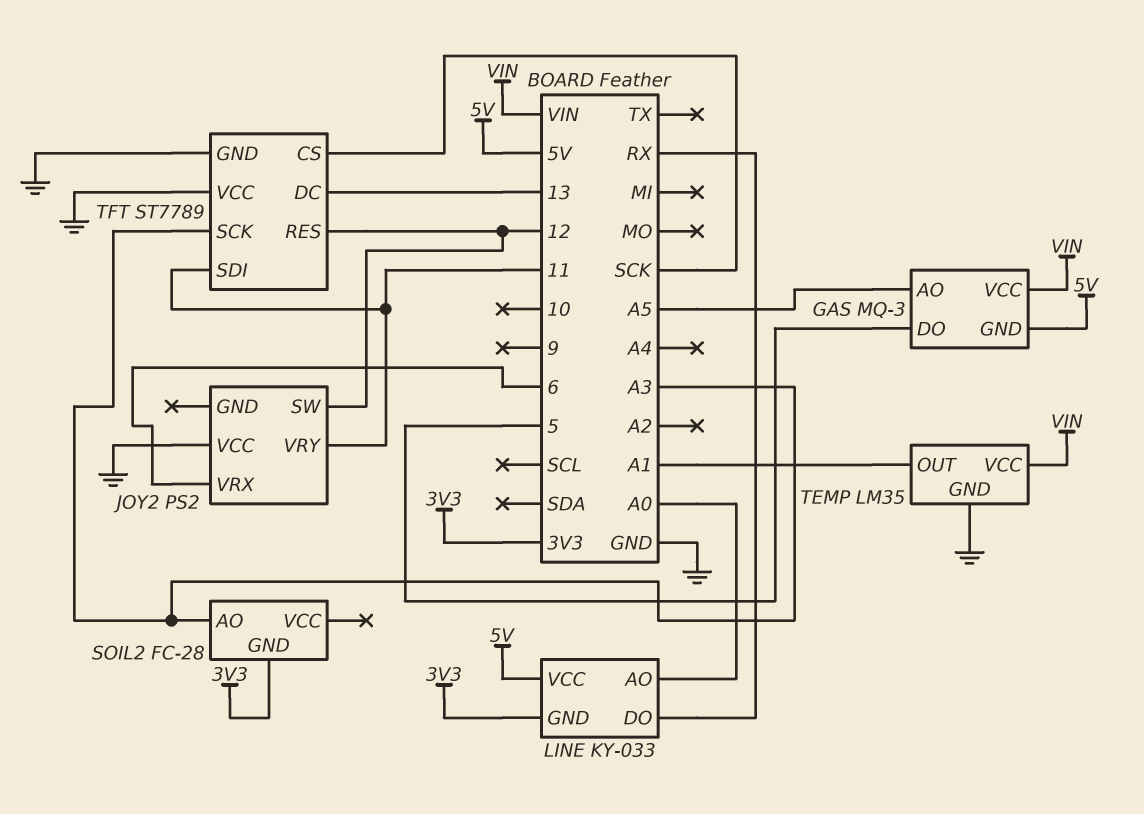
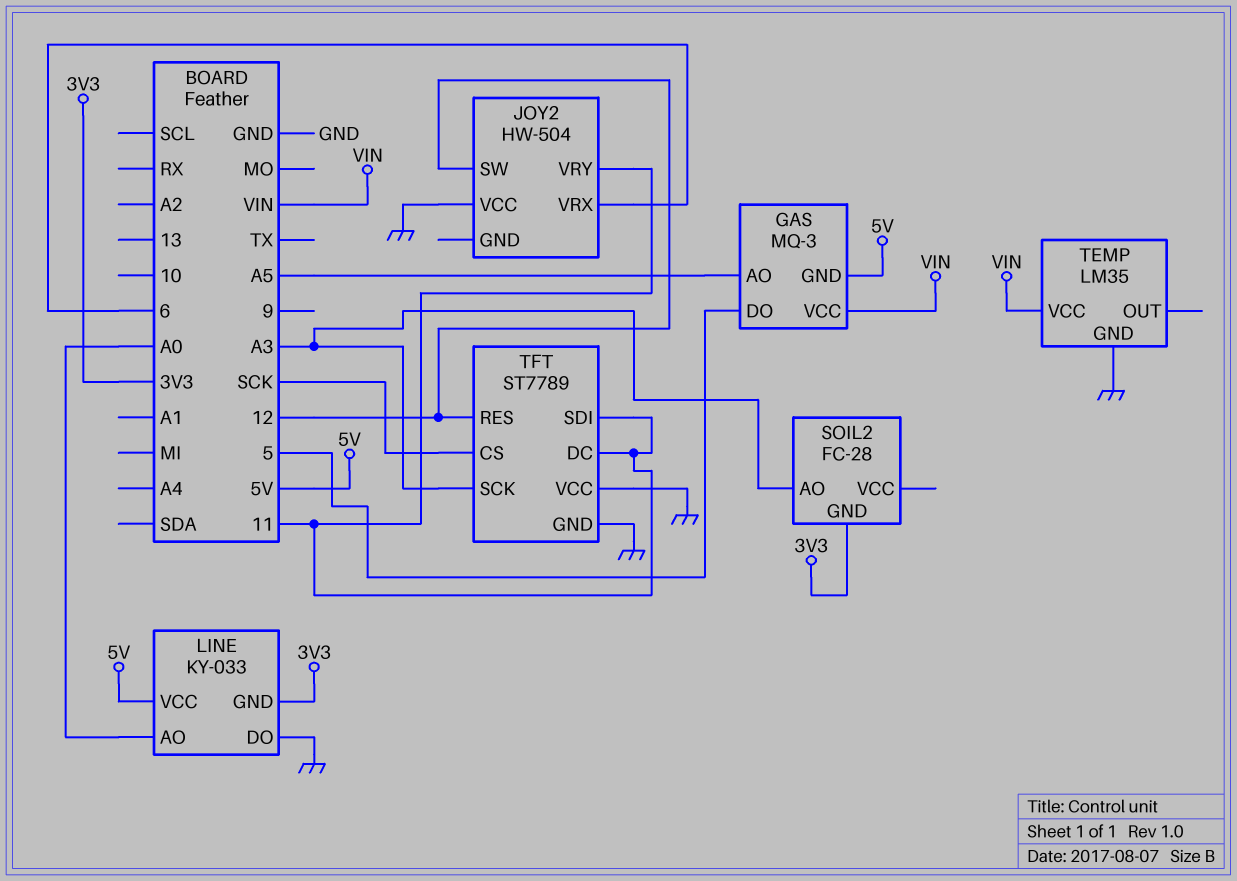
JOY2: PS2 -> HW-504
LINE pin DO: RX -> GND
TEMP pin OUT: A1 -> none
TFT pin DC: 13 -> 11

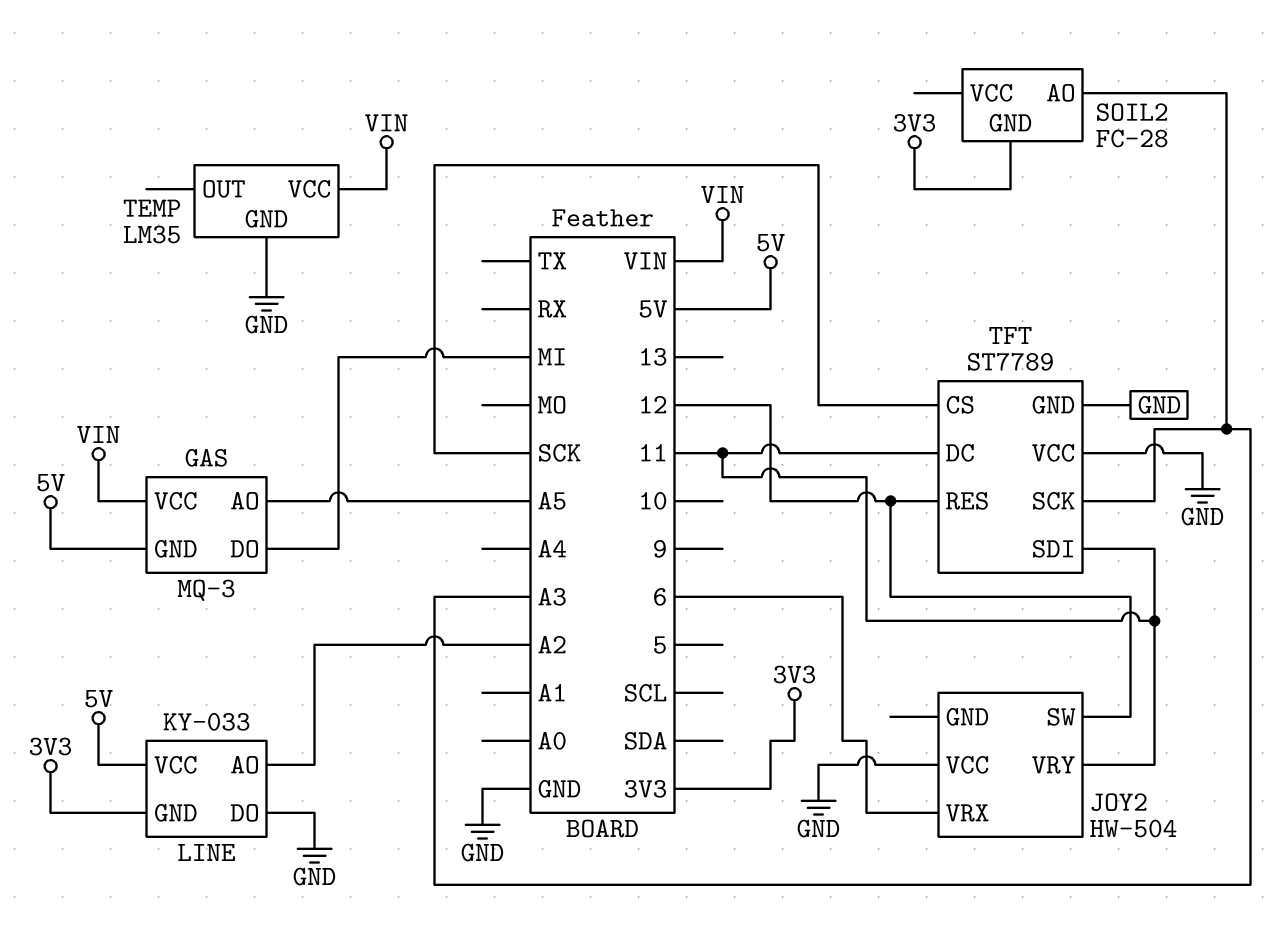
GAS pin DO: 5 -> MI
LINE pin AO: A0 -> A2

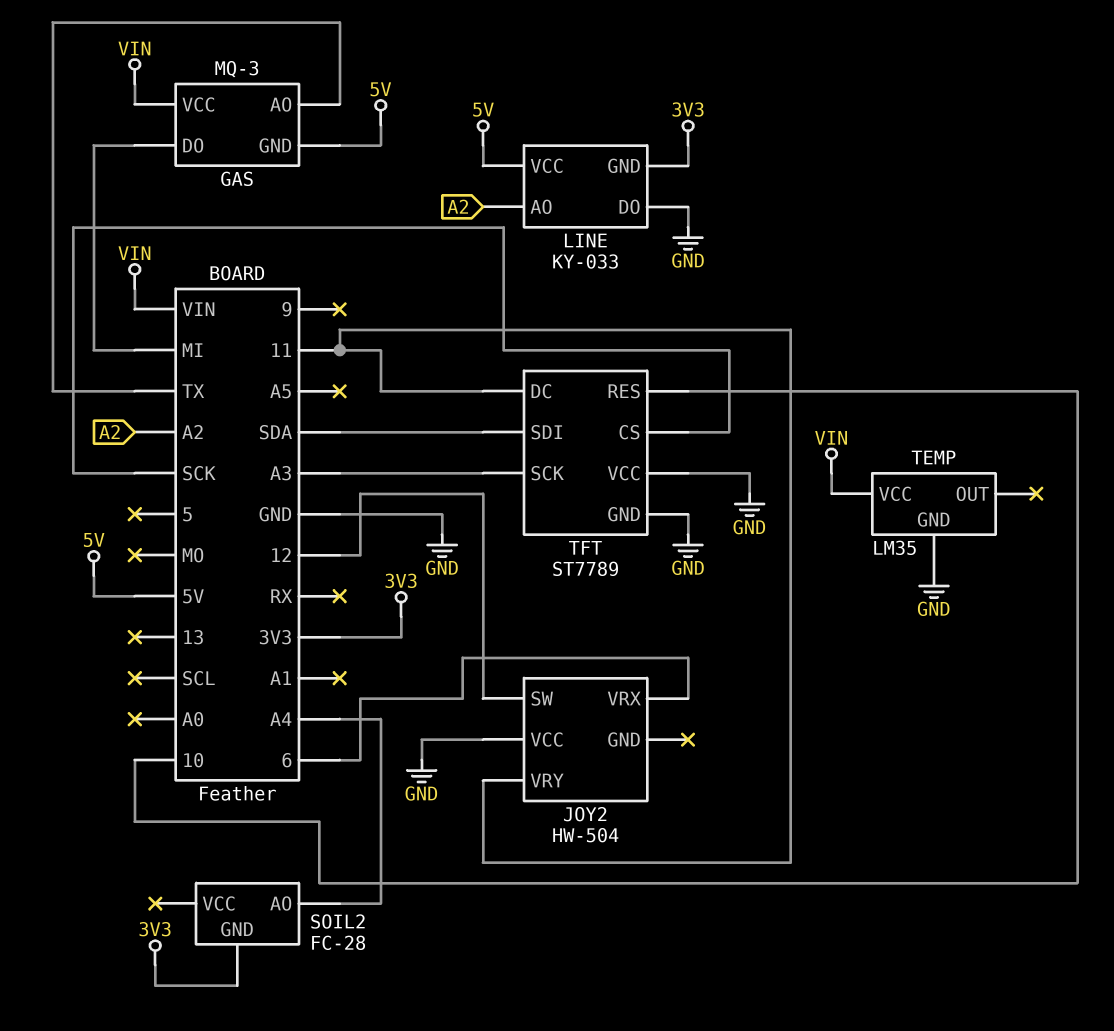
GAS pin AO: A5 -> TX
SOIL2 pin AO: A3 -> A4
TFT pin RES: 12 -> 10
TFT pin SDI: 11 -> SDA

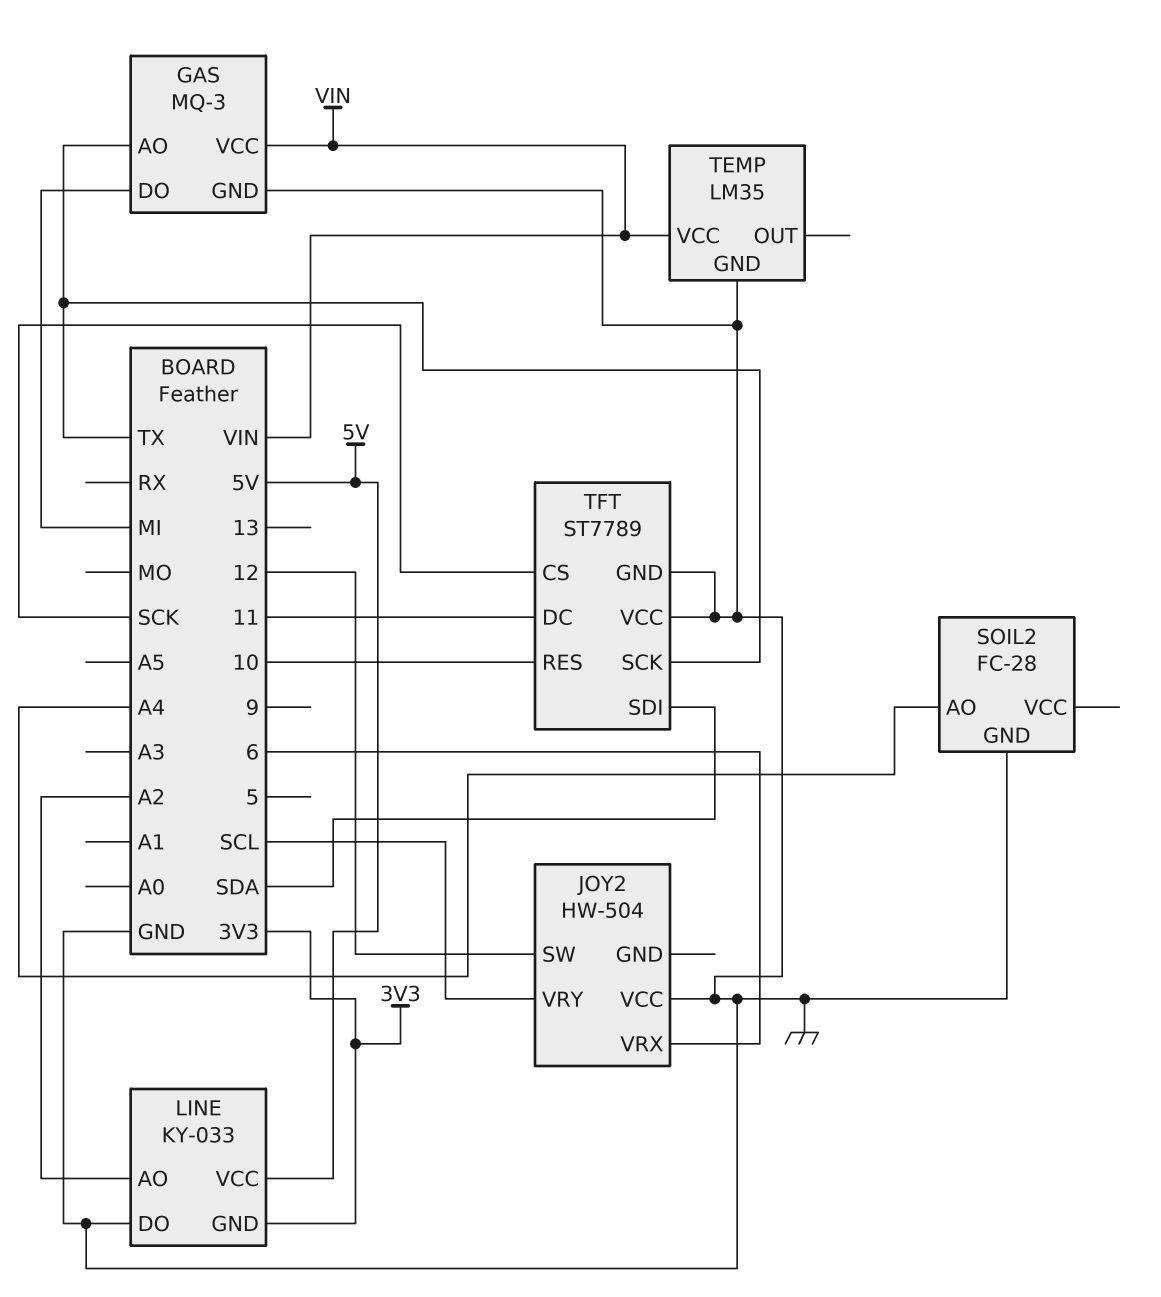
GAS pin GND: 5V -> GND
JOY2 pin VRY: 11 -> SCL
SOIL2 pin GND: 3V3 -> GND
TFT pin SCK: A3 -> TX

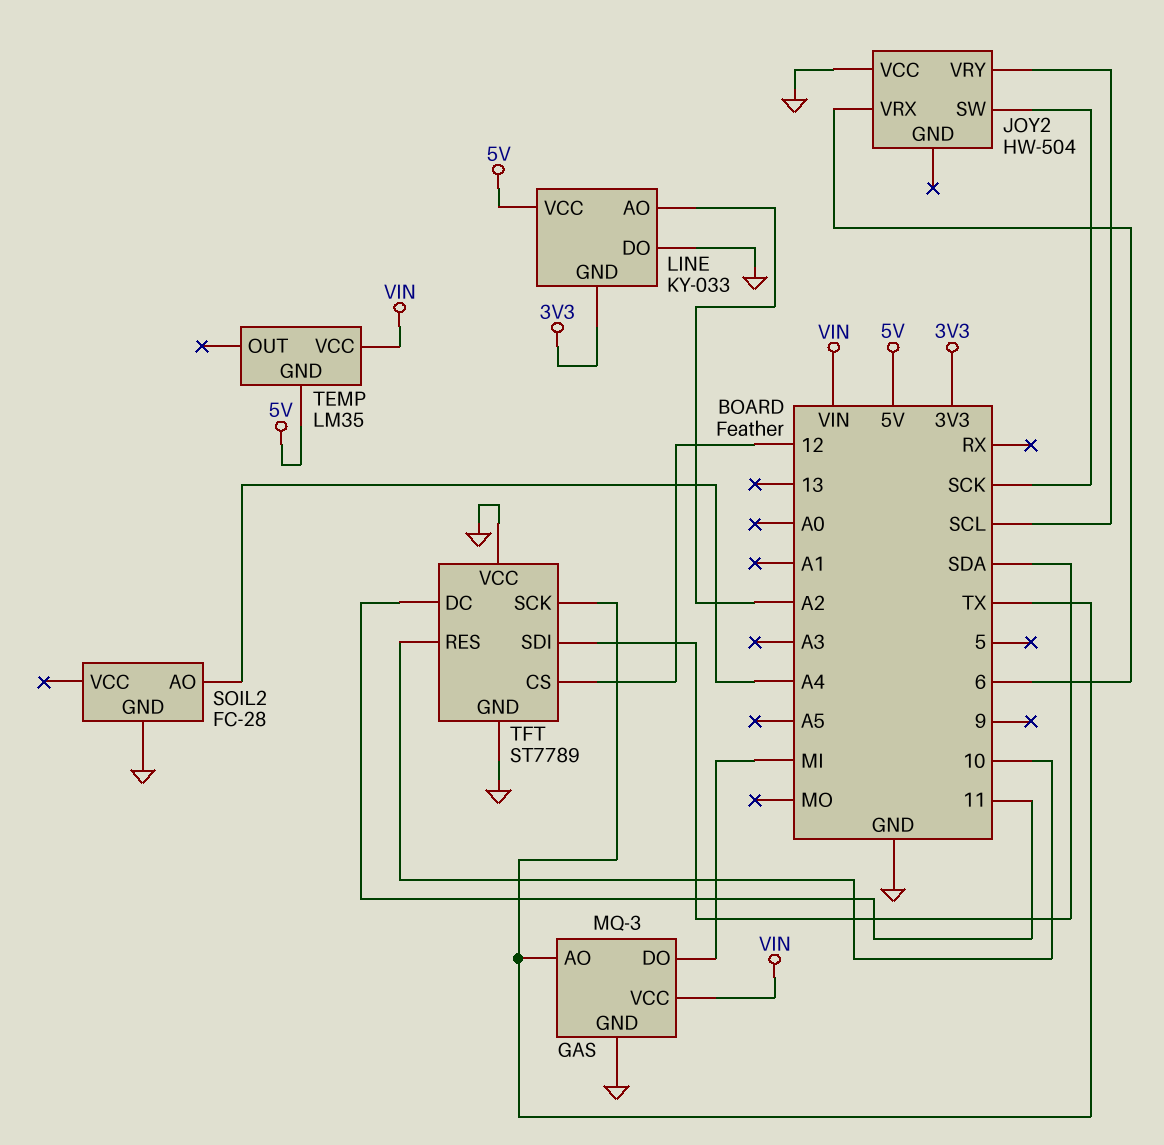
JOY2 pin SW: 12 -> SCK
TEMP pin GND: GND -> 5V
TFT pin CS: SCK -> 12

